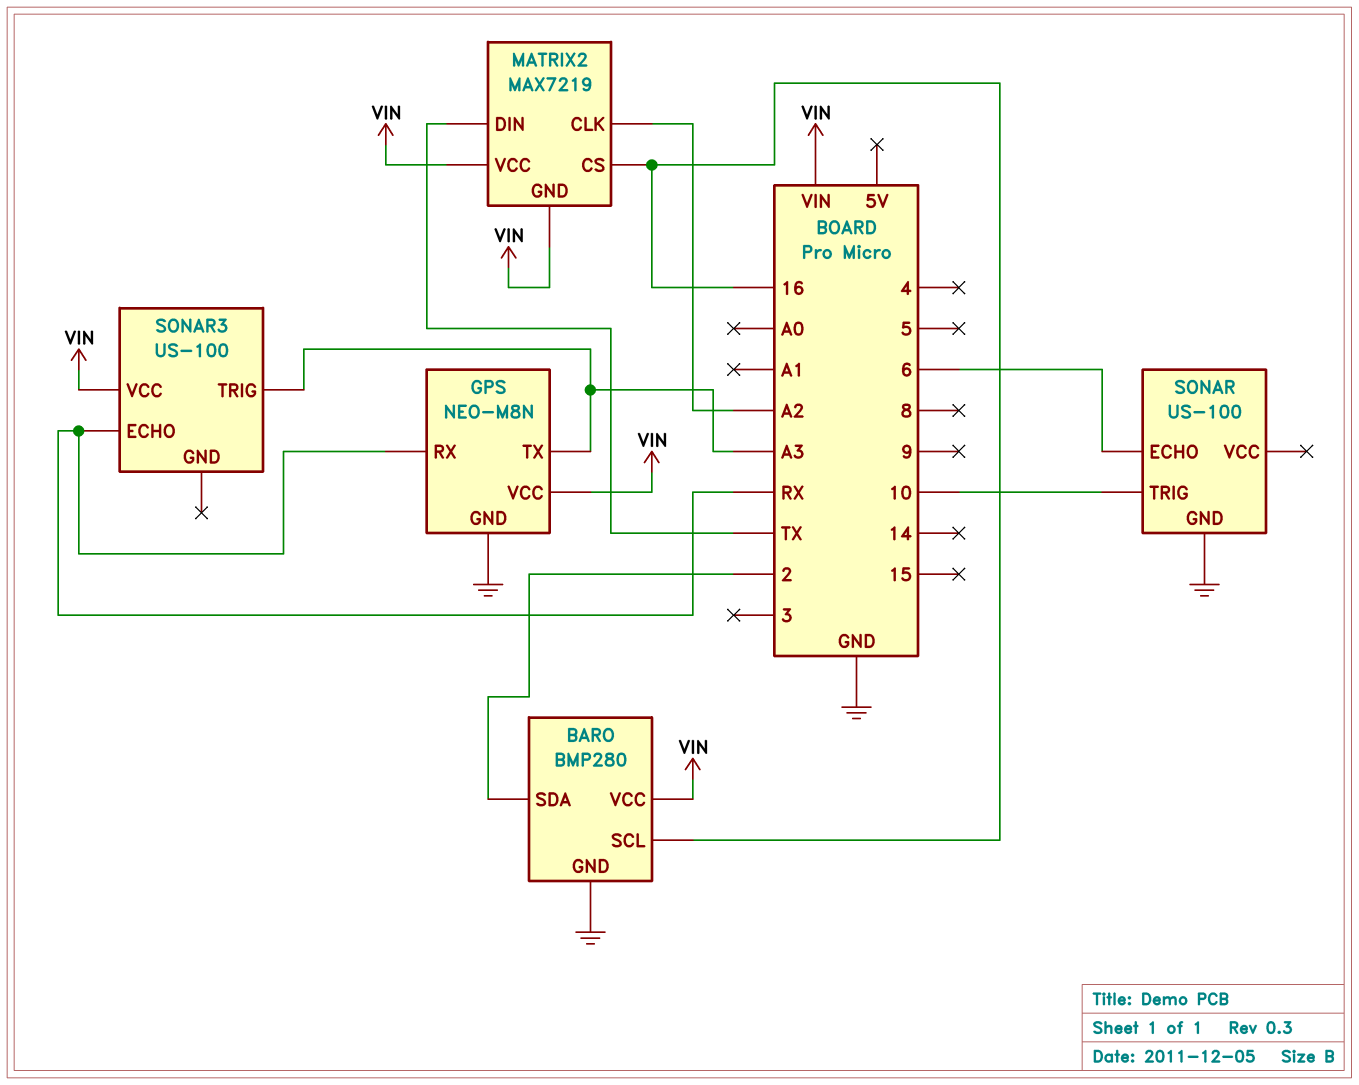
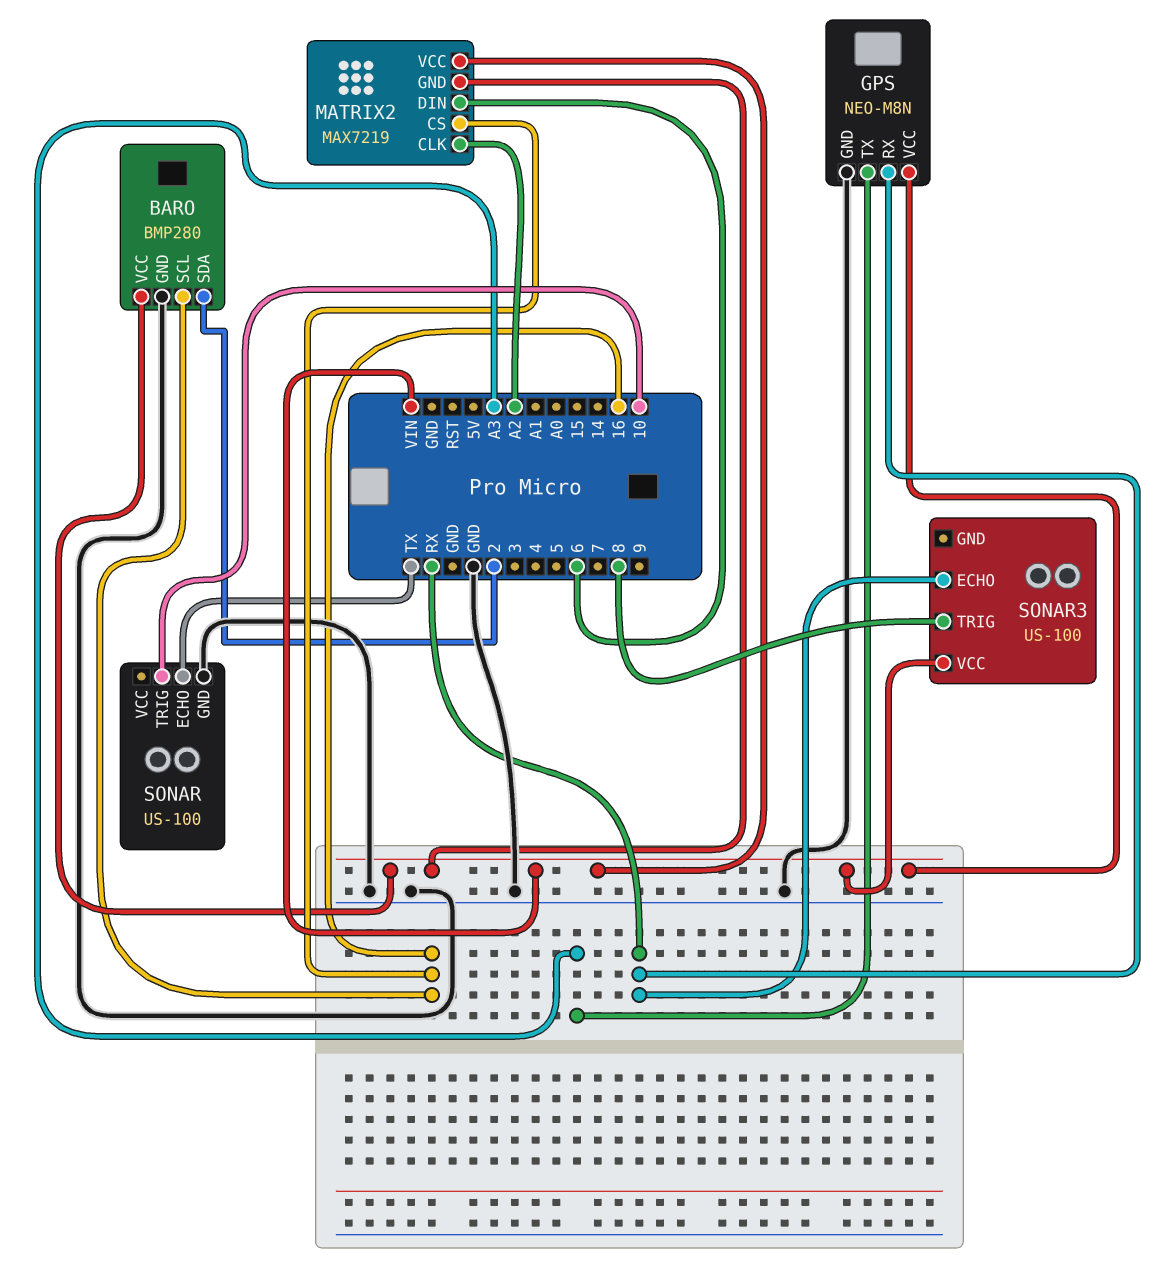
MATRIX2 pin DIN: TX -> 6
SONAR pin ECHO: 6 -> TX
SONAR3 pin TRIG: A3 -> 8

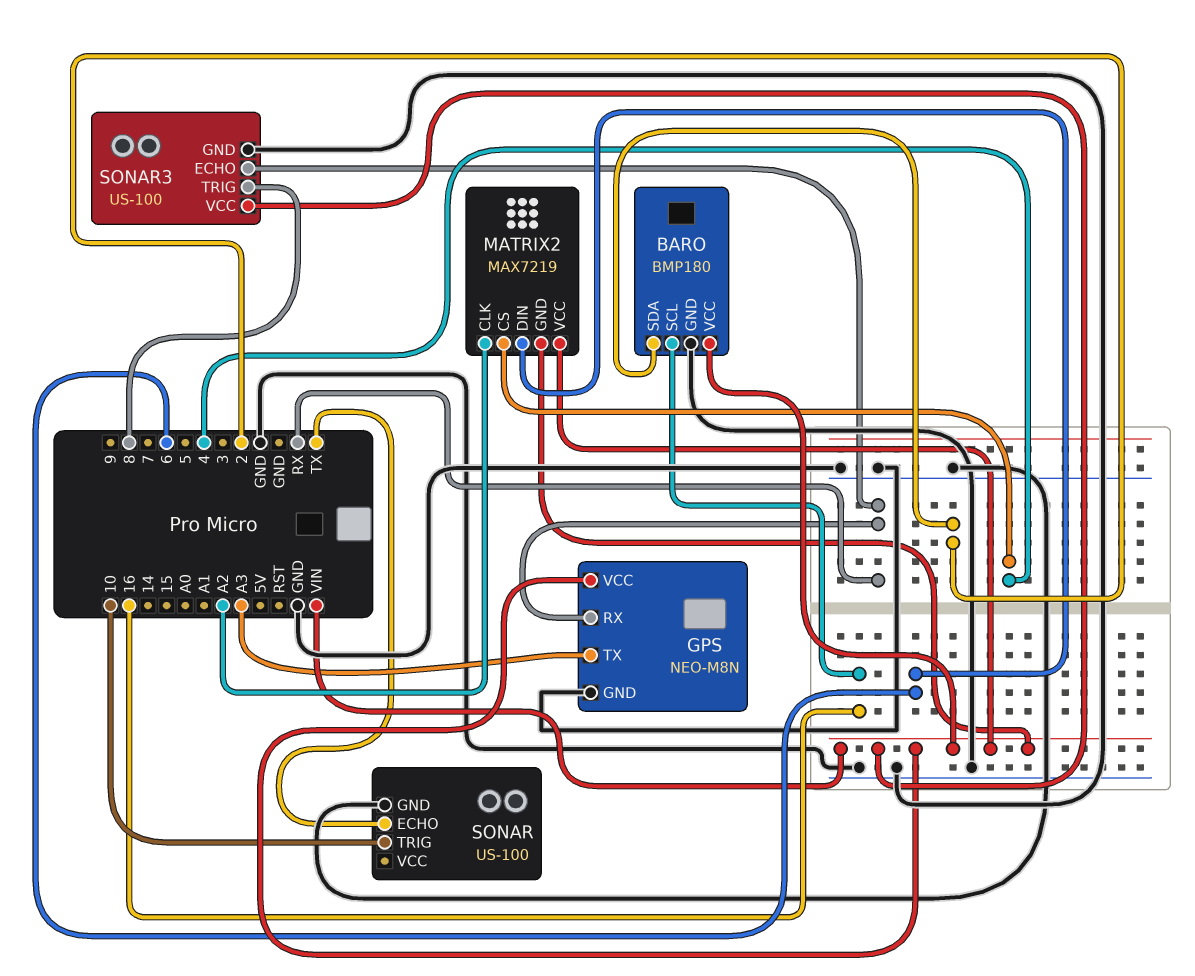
BARO: BMP280 -> BMP180
MATRIX2 pin CS: 16 -> 4
SONAR3 pin GND: none -> GND

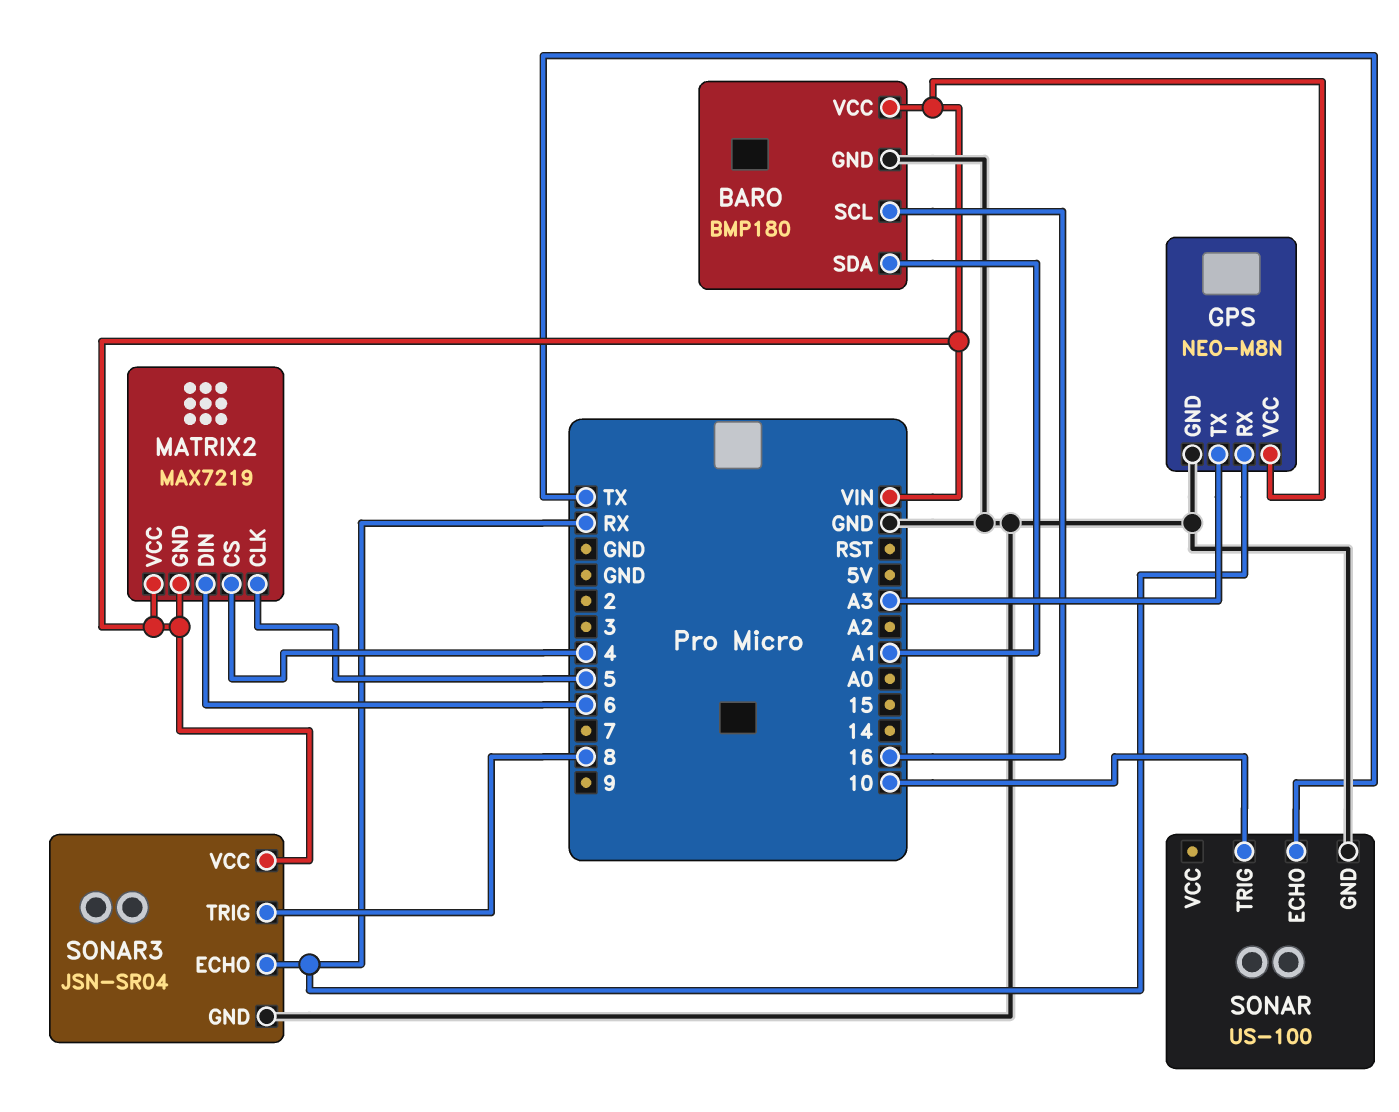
BARO pin SDA: 2 -> A1
MATRIX2 pin CLK: A2 -> 5
SONAR3: US-100 -> JSN-SR04

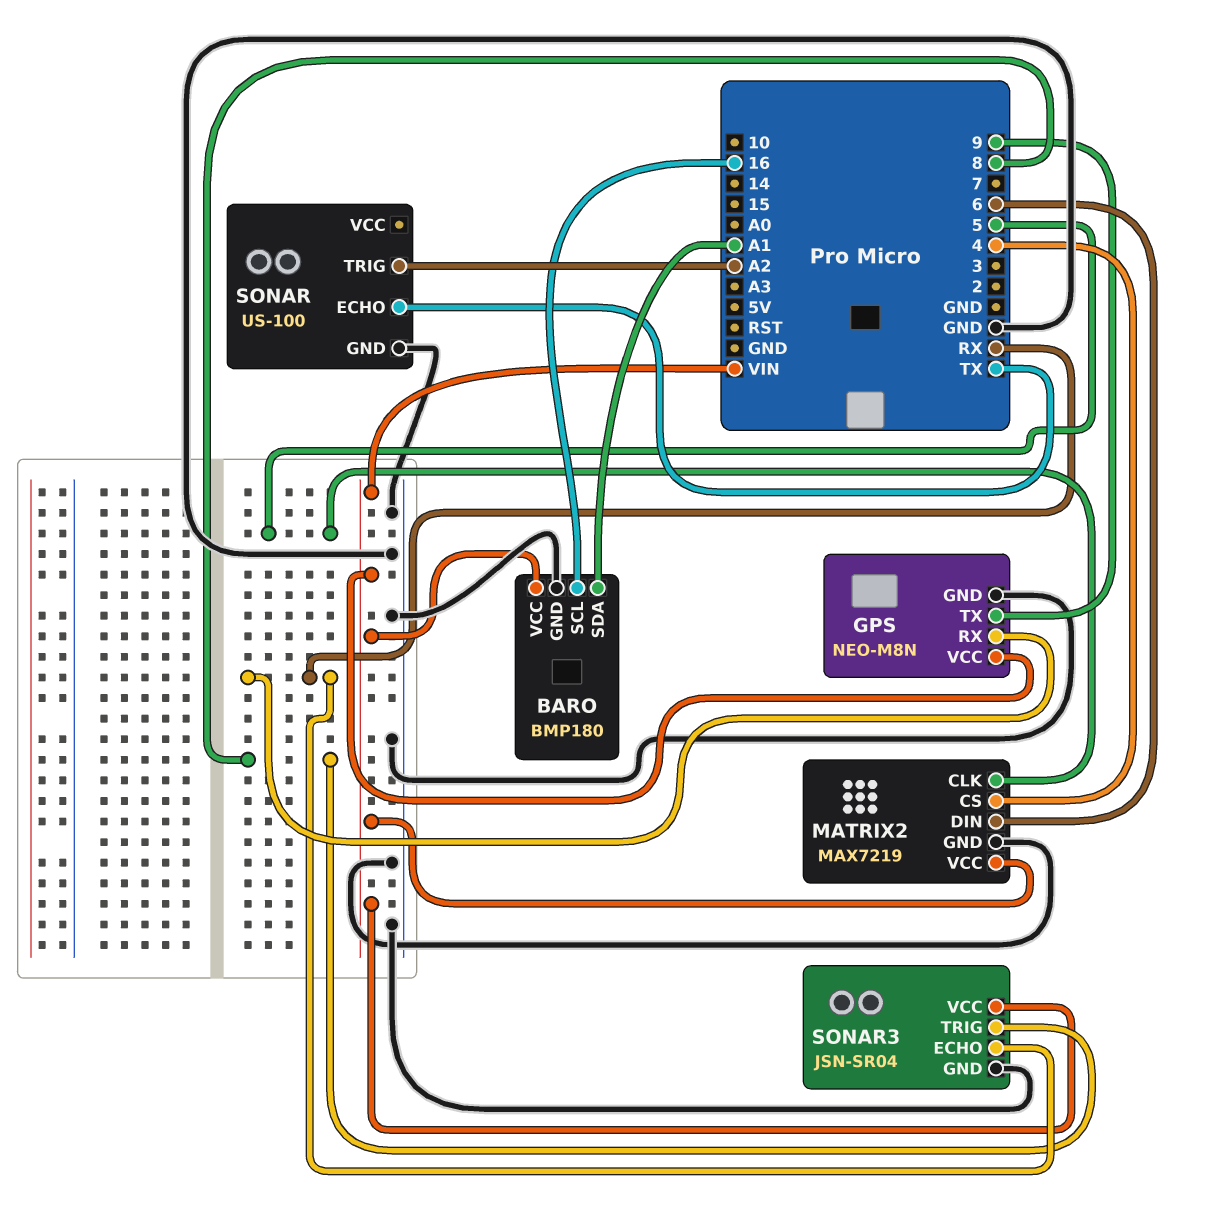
GPS pin TX: A3 -> 9
MATRIX2 pin GND: VIN -> GND
SONAR pin TRIG: 10 -> A2

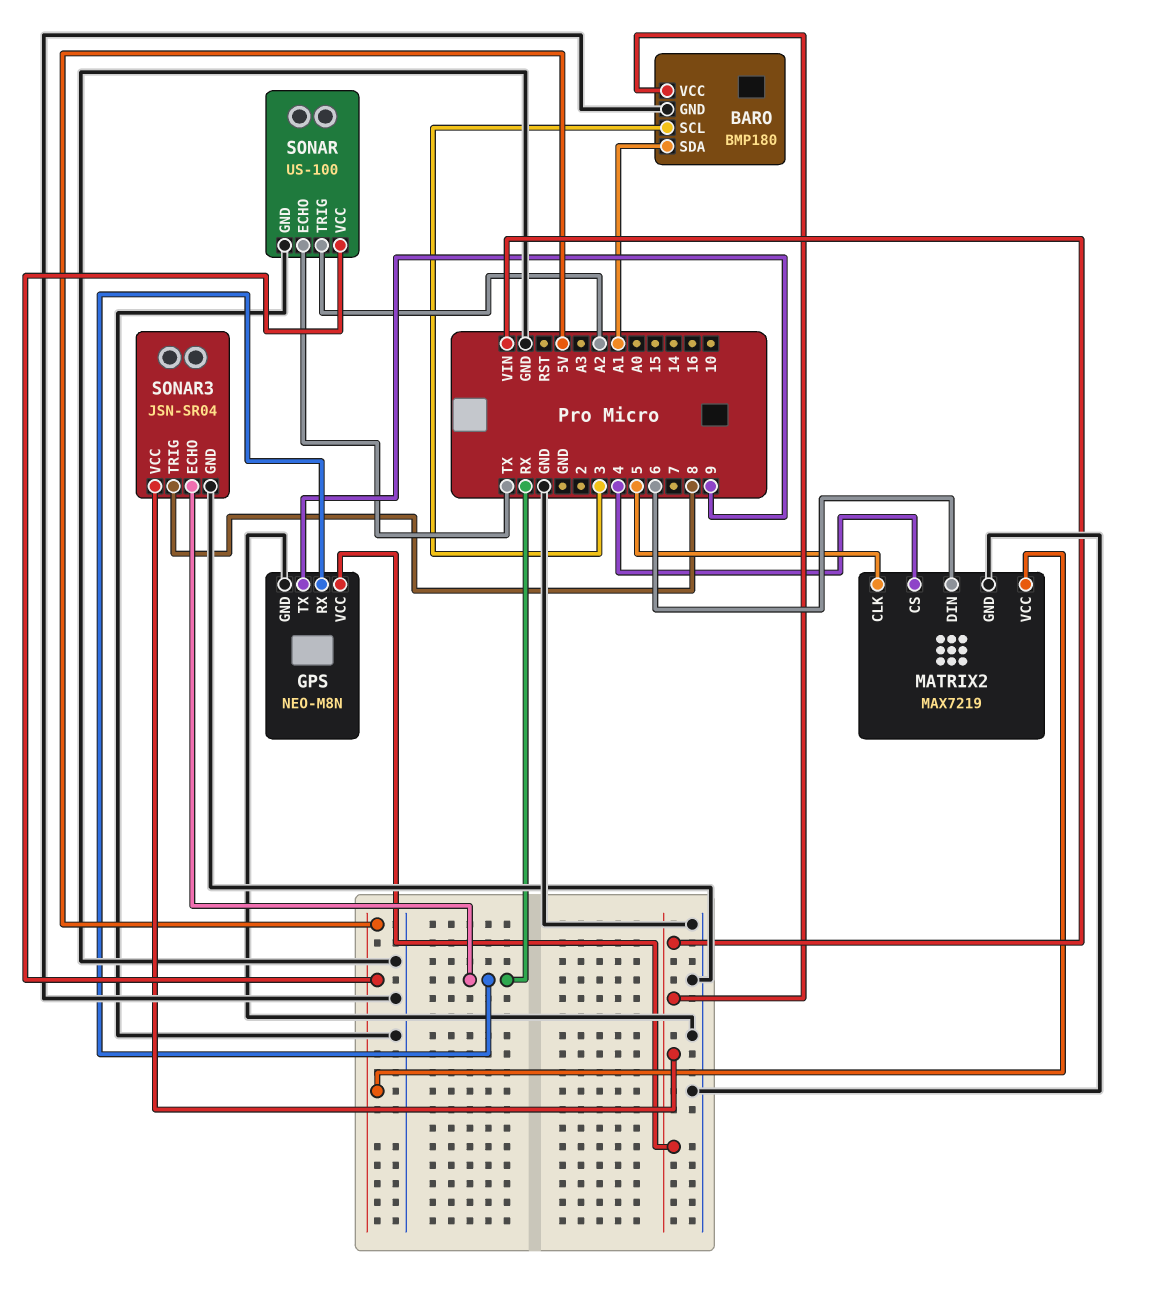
BARO pin SCL: 16 -> 3
MATRIX2 pin VCC: VIN -> 5V
SONAR pin VCC: none -> 5V

